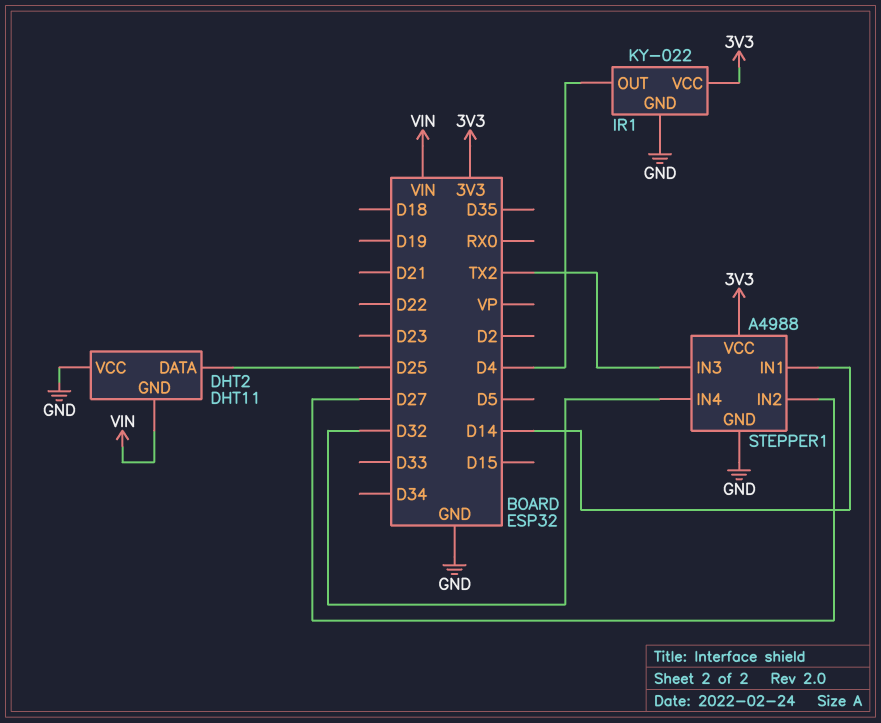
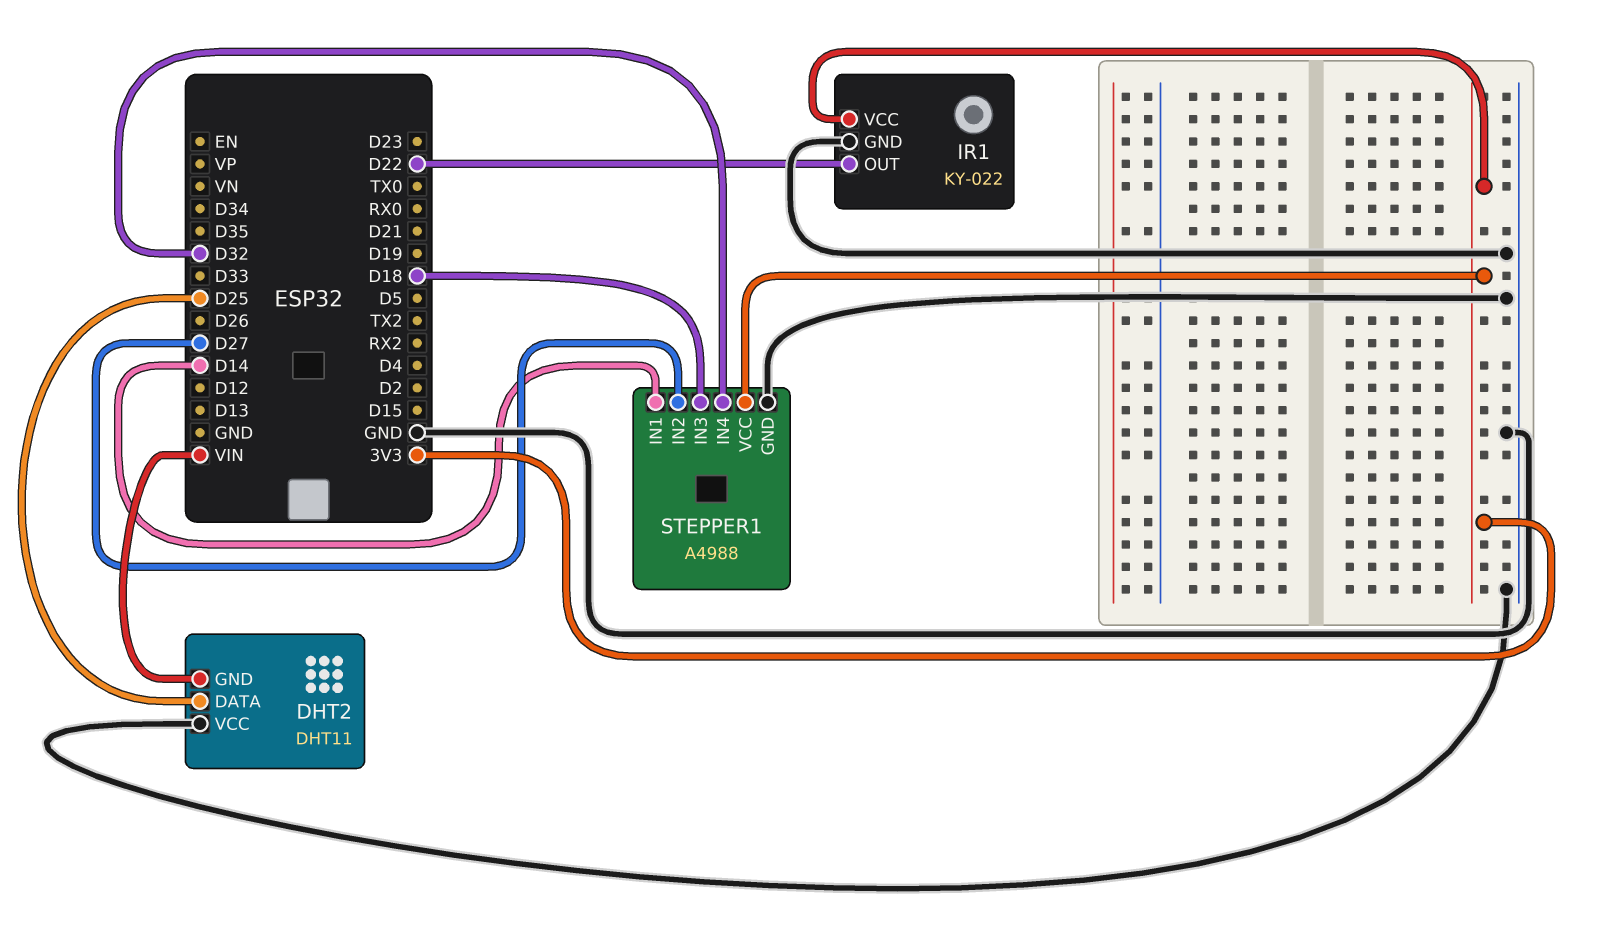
IR1 pin OUT: D4 -> D22
STEPPER1 pin IN3: TX2 -> D18

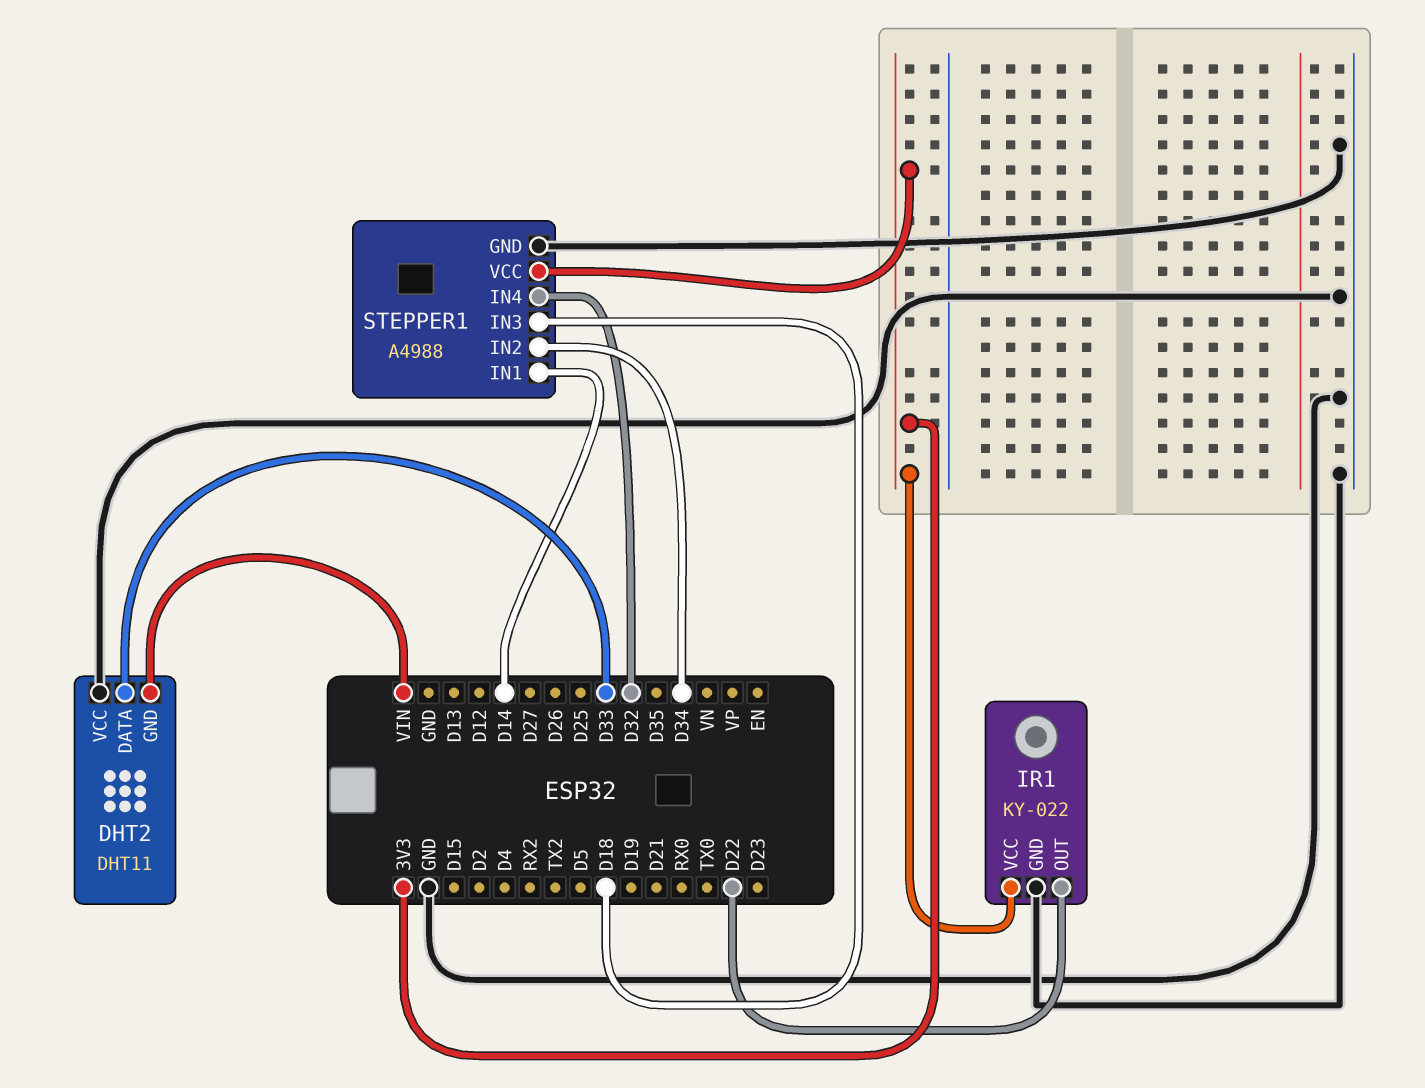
DHT2 pin DATA: D25 -> D33
STEPPER1 pin IN2: D27 -> D34

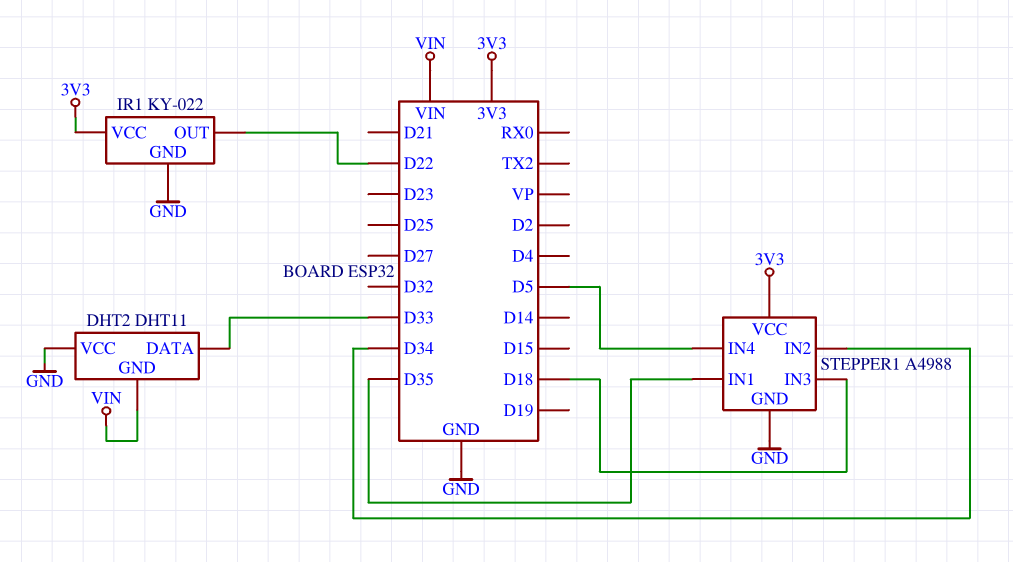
STEPPER1 pin IN1: D14 -> D35
STEPPER1 pin IN4: D32 -> D5

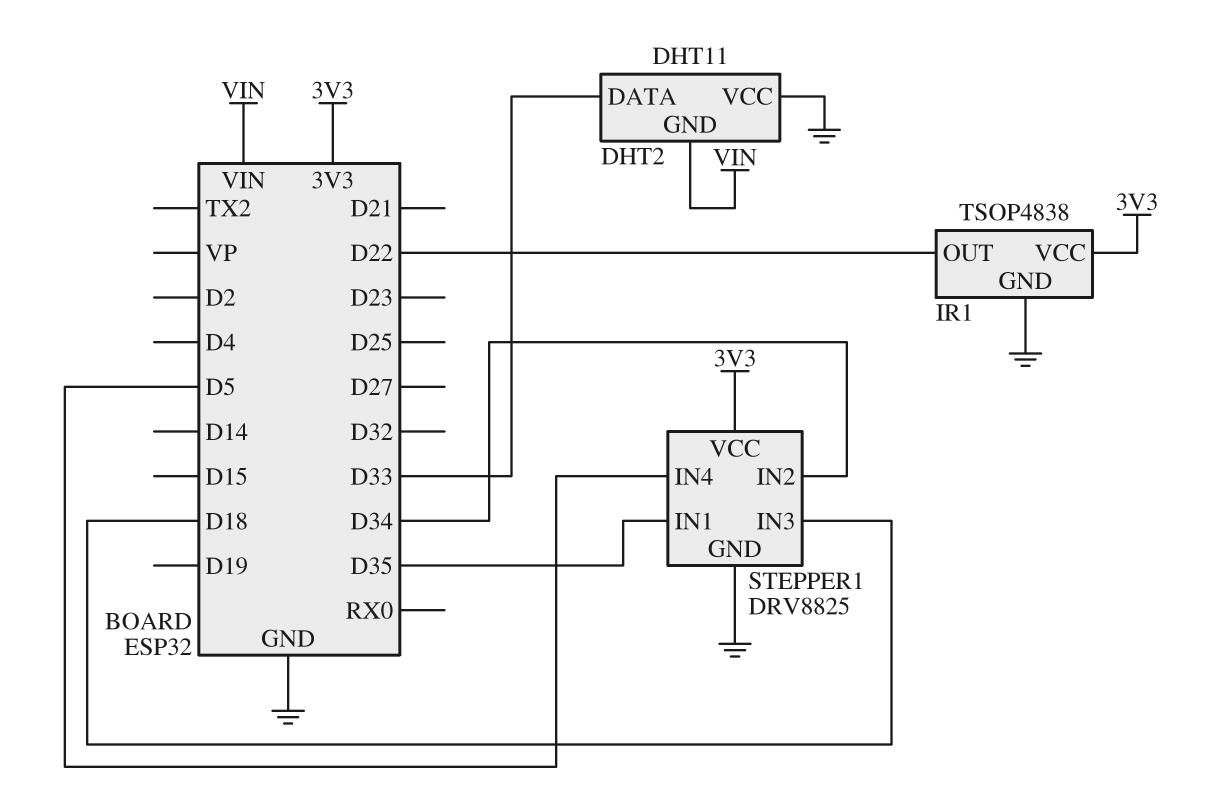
IR1: KY-022 -> TSOP4838
STEPPER1: A4988 -> DRV8825

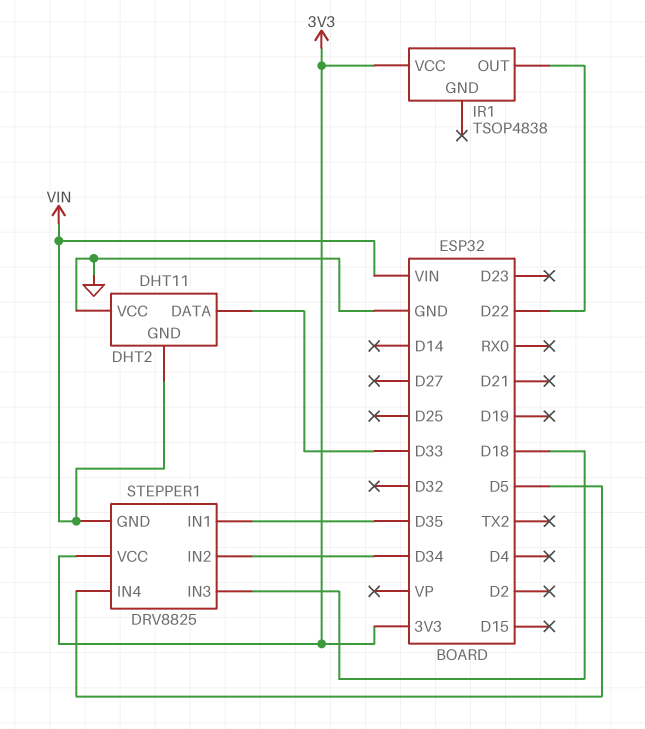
IR1 pin GND: GND -> none
STEPPER1 pin GND: GND -> VIN

